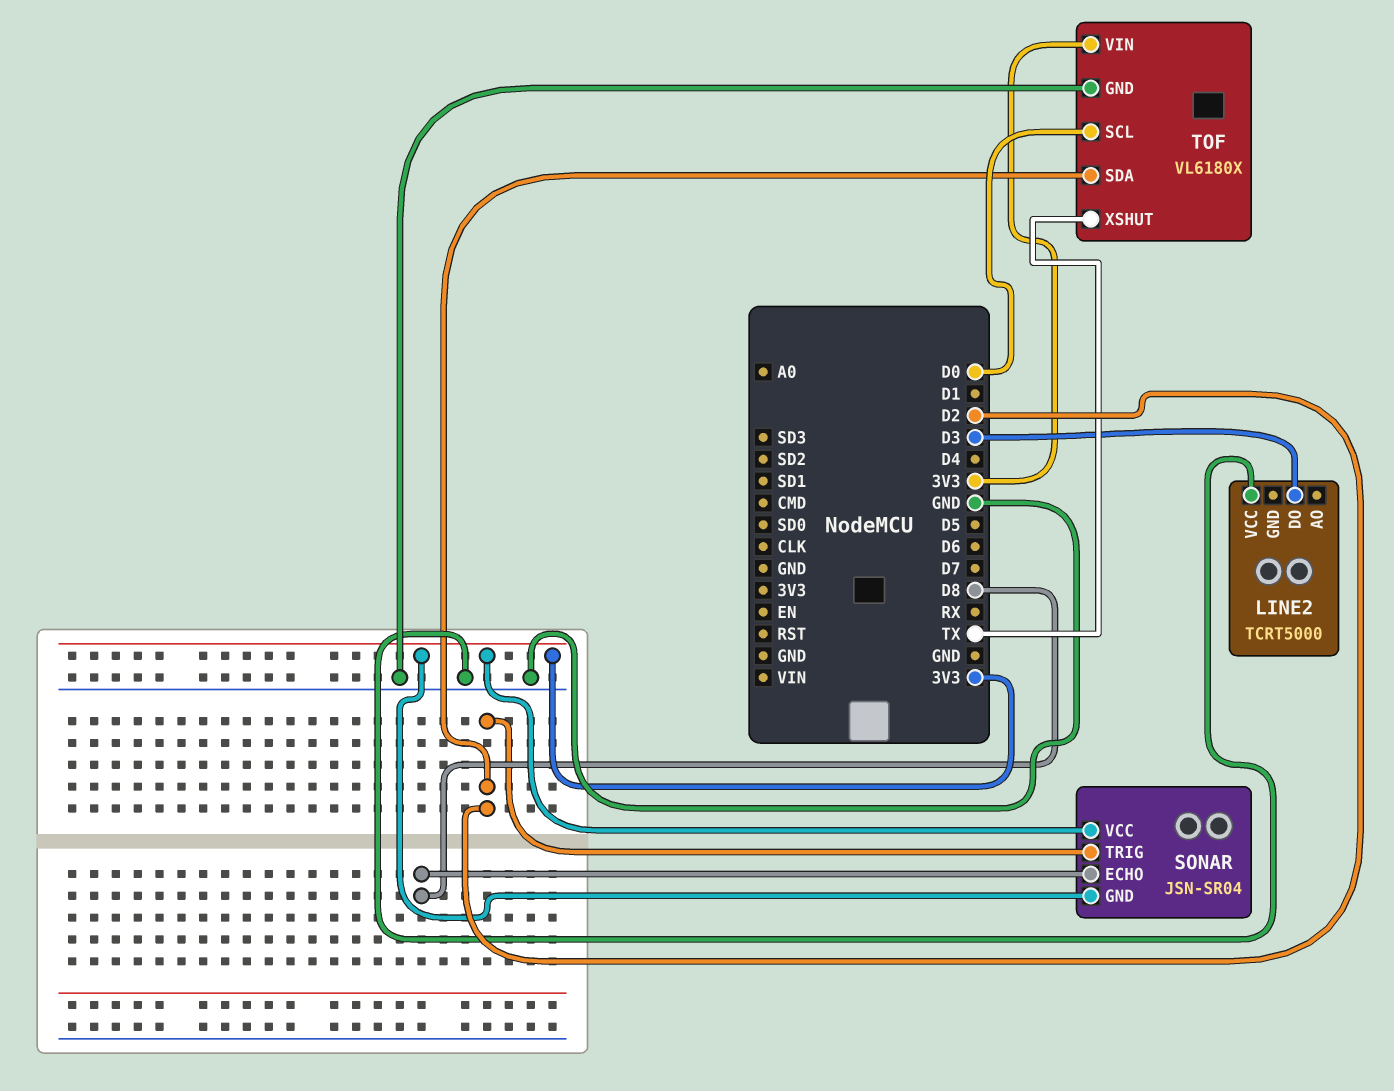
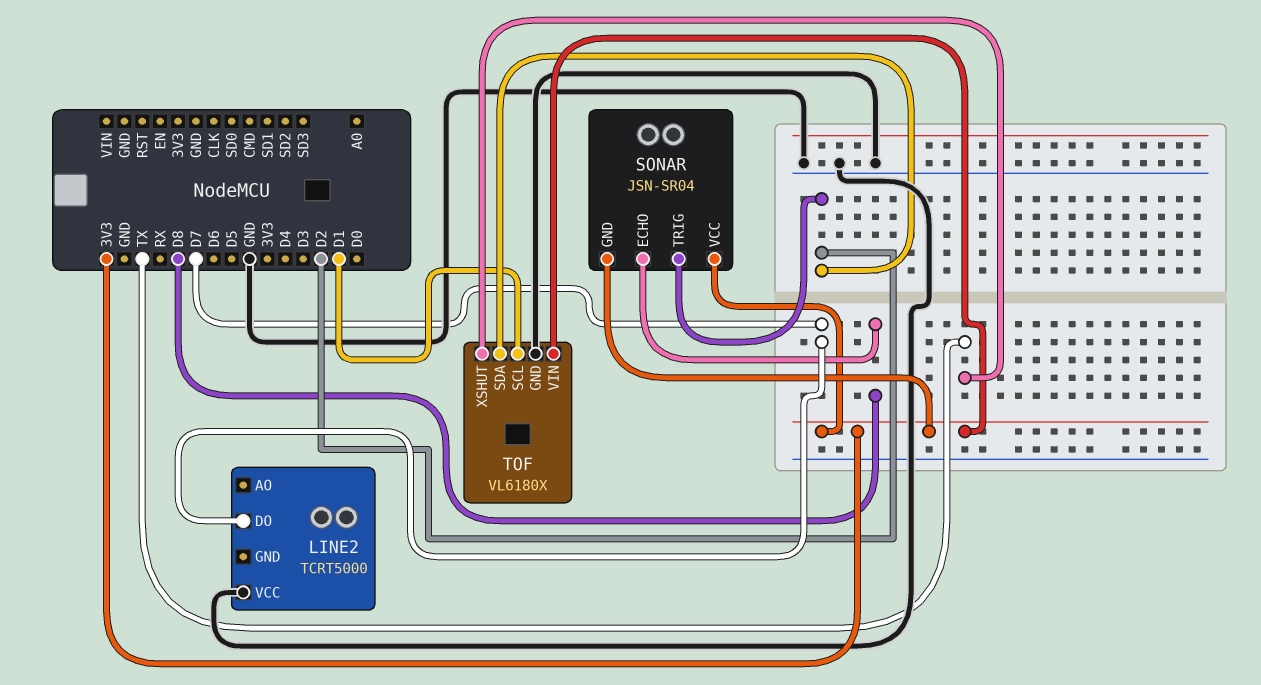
LINE2 pin DO: D3 -> D7
TOF pin SCL: D0 -> D1

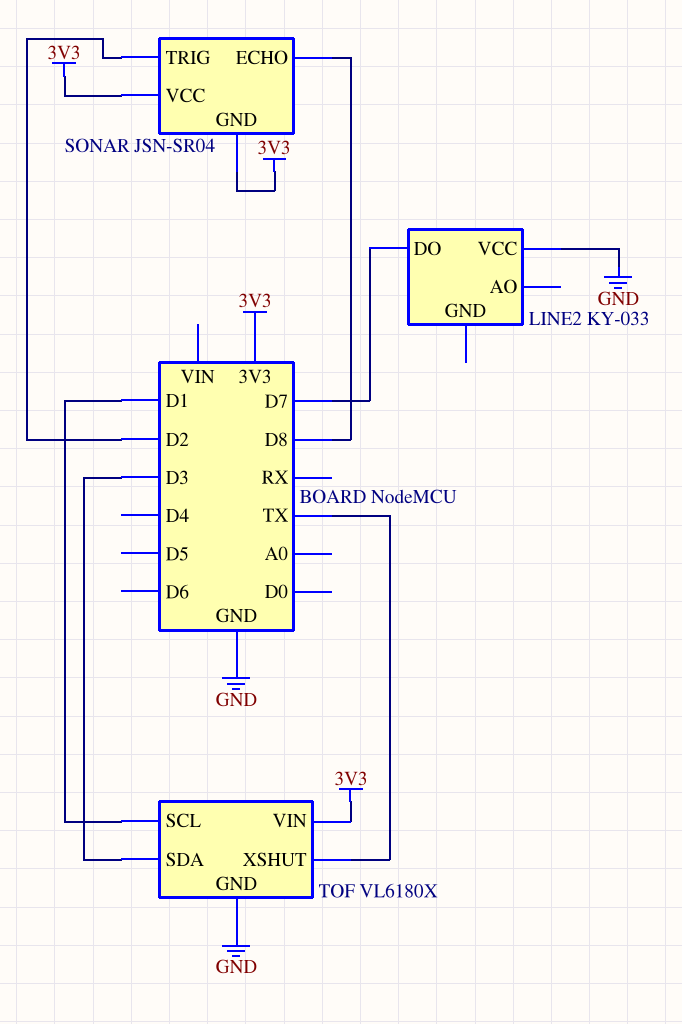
LINE2: TCRT5000 -> KY-033
TOF pin SDA: D2 -> D3

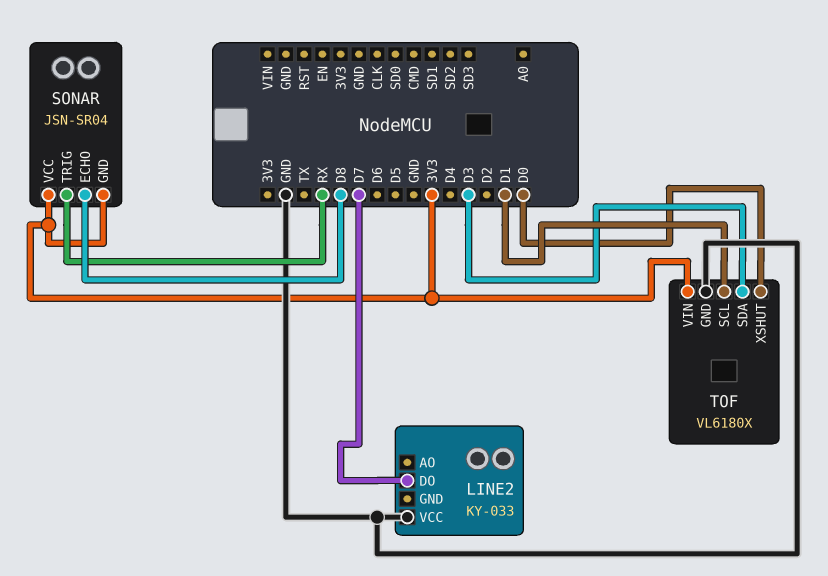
SONAR pin TRIG: D2 -> RX
TOF pin XSHUT: TX -> D0

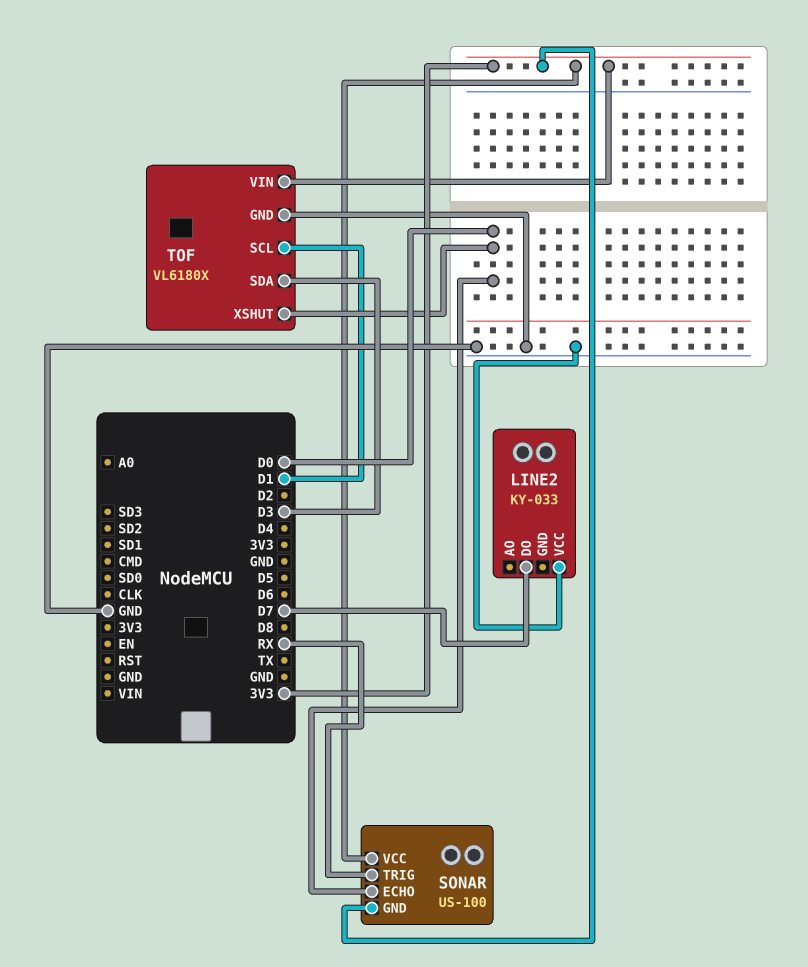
SONAR: JSN-SR04 -> US-100
SONAR pin ECHO: D8 -> D0

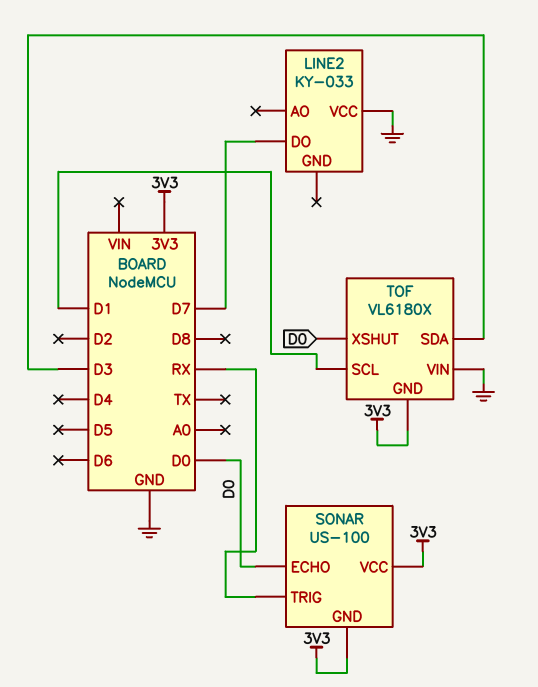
TOF pin GND: GND -> 3V3
TOF pin VIN: 3V3 -> GND

